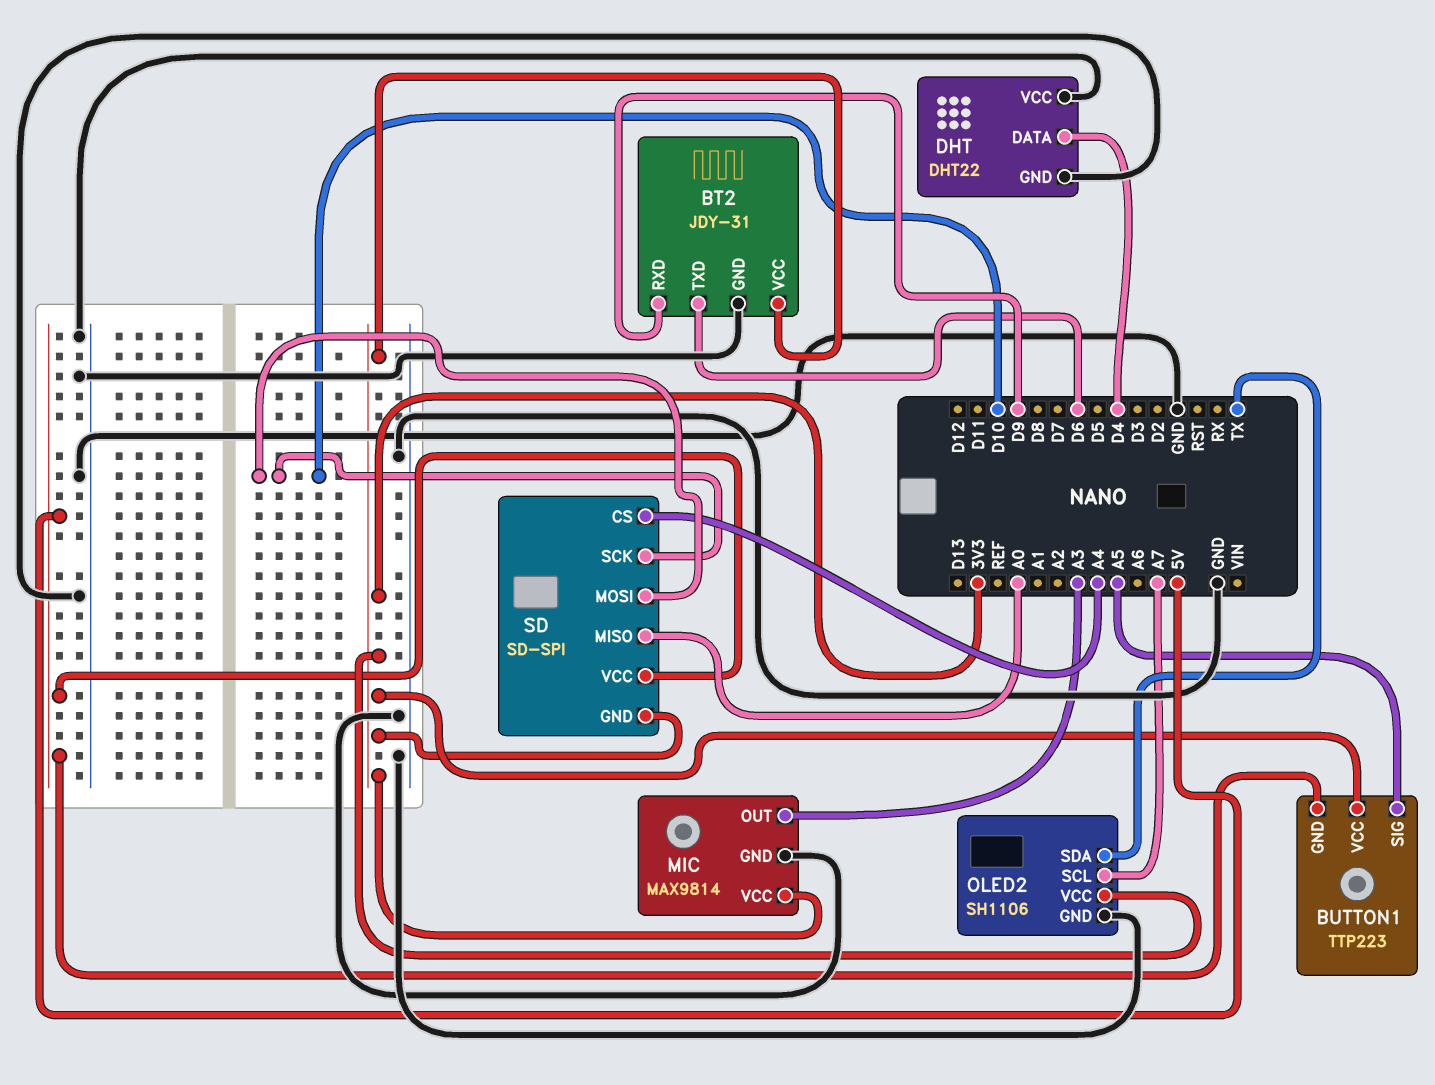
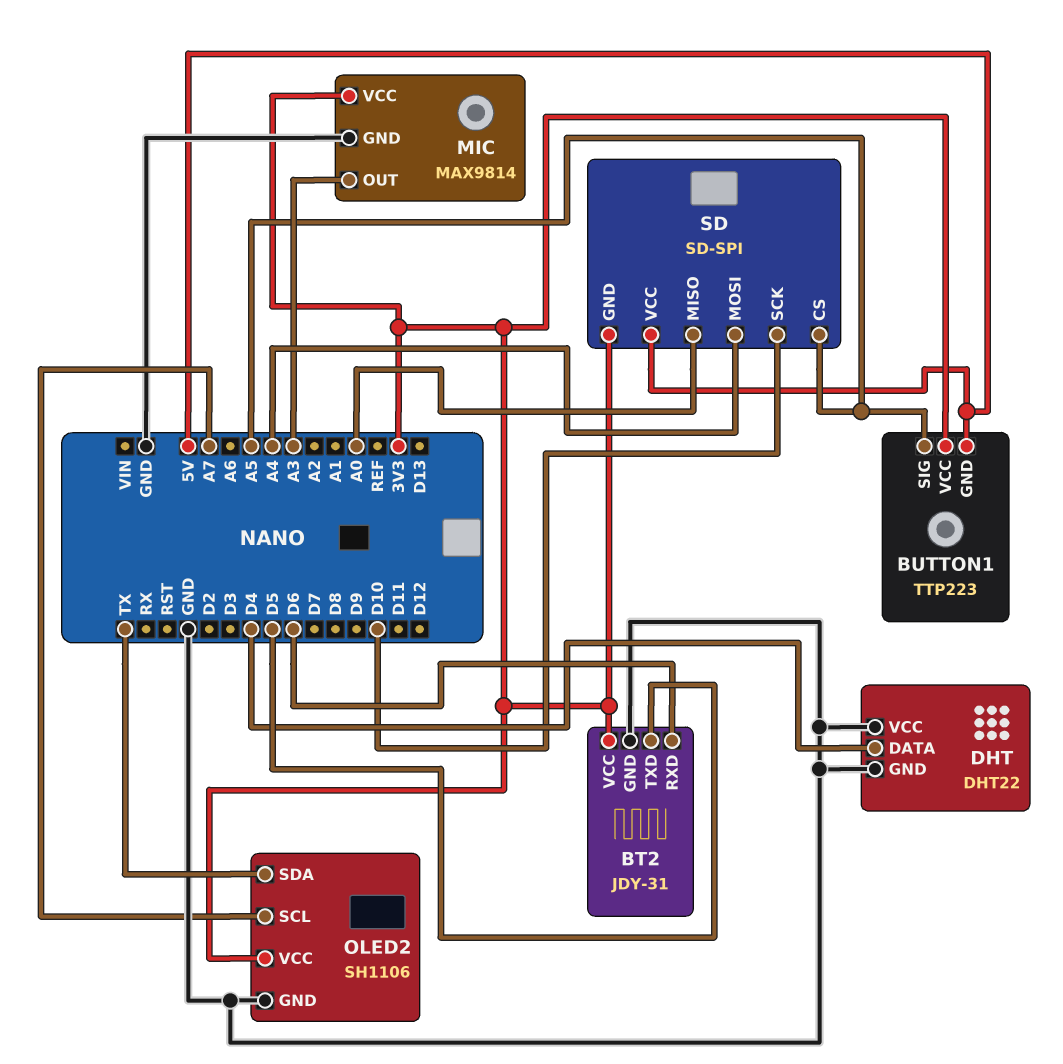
BT2 pin RXD: D9 -> D6
BT2 pin TXD: D6 -> D5
SD pin CS: A4 -> A5
SD pin MOSI: D10 -> A4

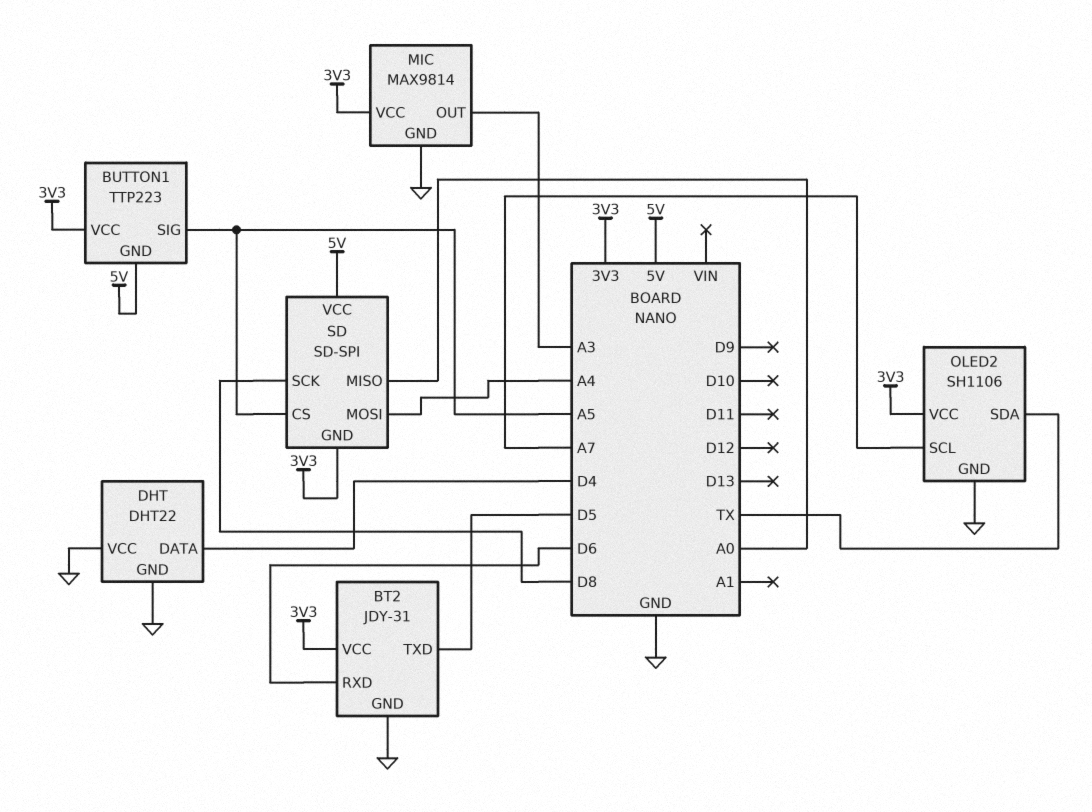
SD pin SCK: D10 -> D8

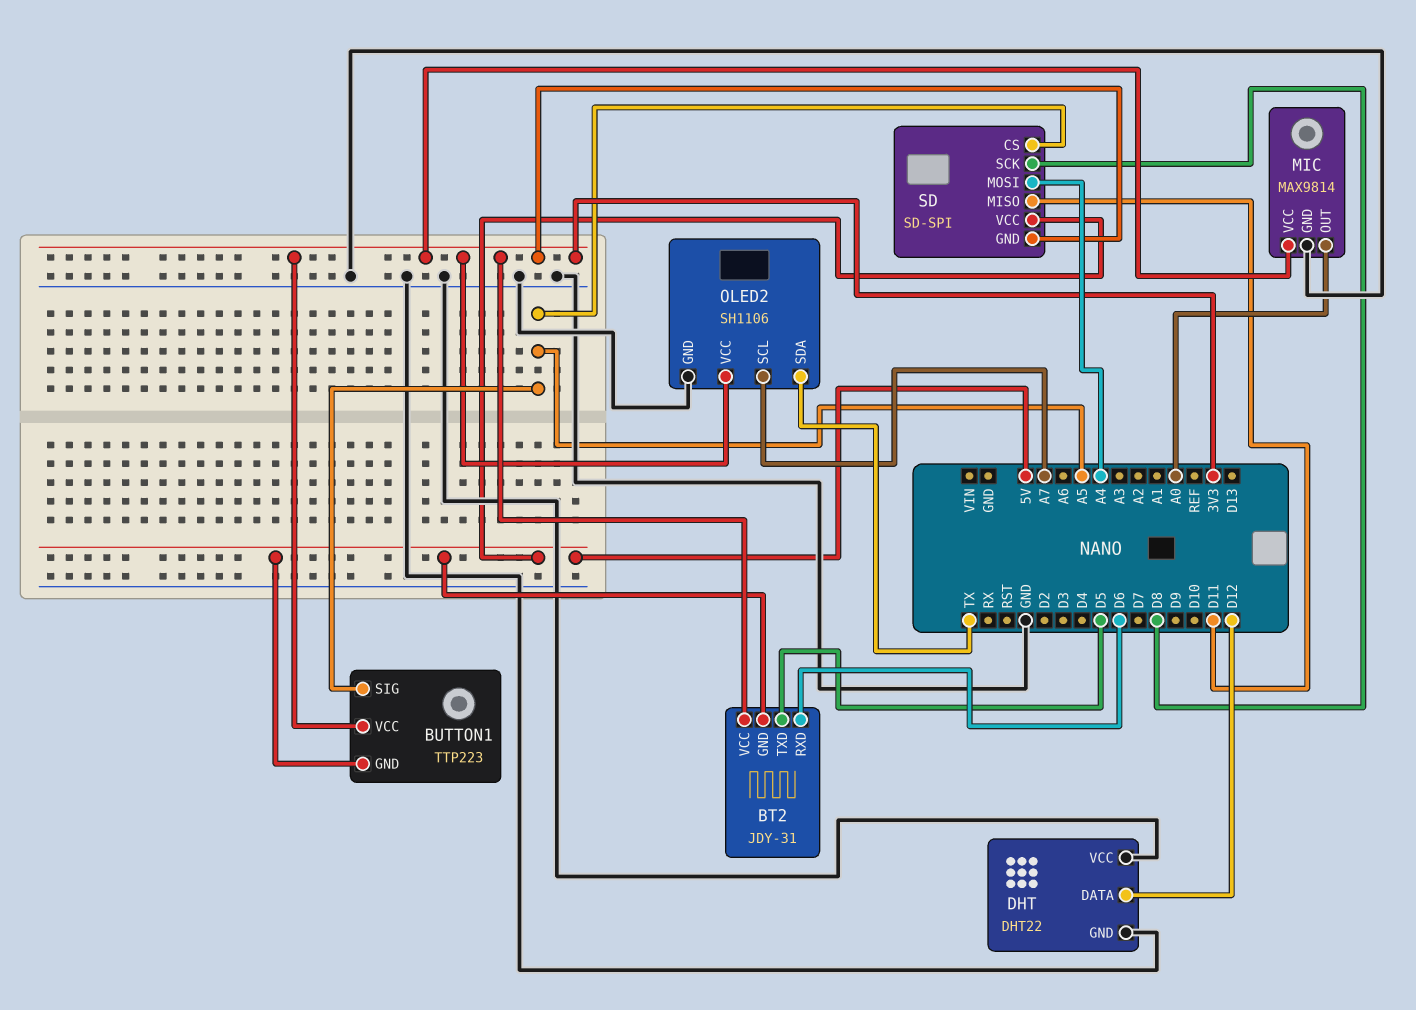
BT2 pin GND: GND -> 5V
DHT pin DATA: D4 -> D12
MIC pin OUT: A3 -> A0
SD pin MISO: A0 -> D11

